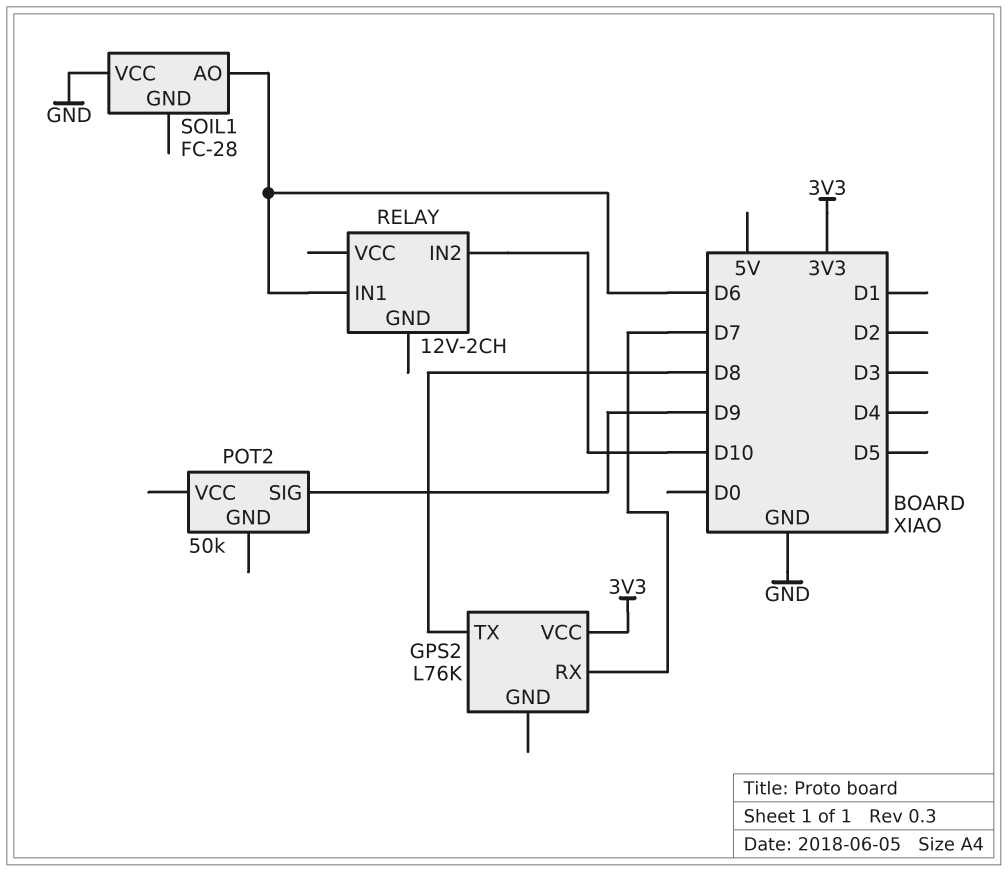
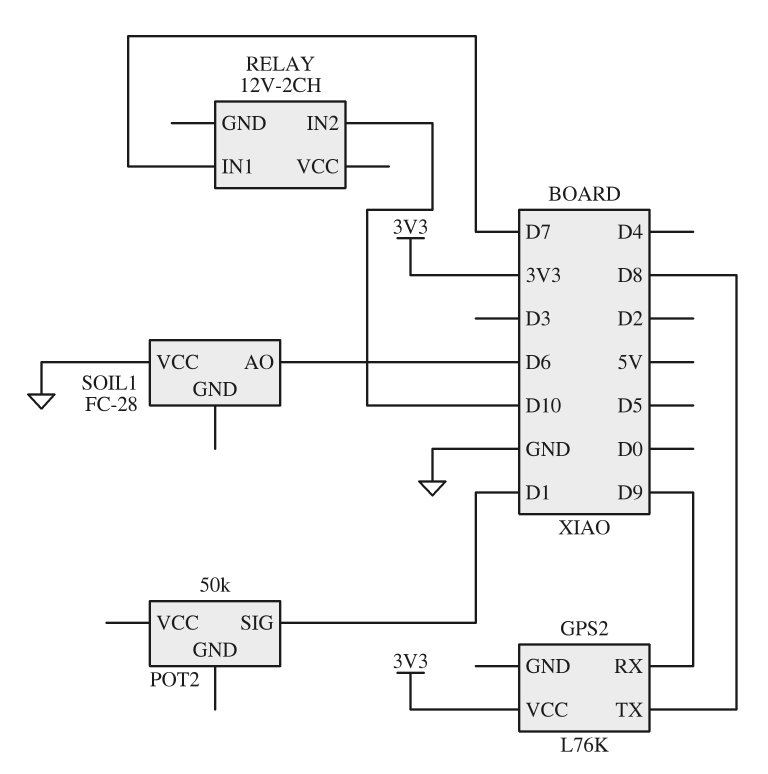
GPS2 pin RX: D7 -> D9
POT2 pin SIG: D9 -> D1
RELAY pin IN1: D6 -> D7

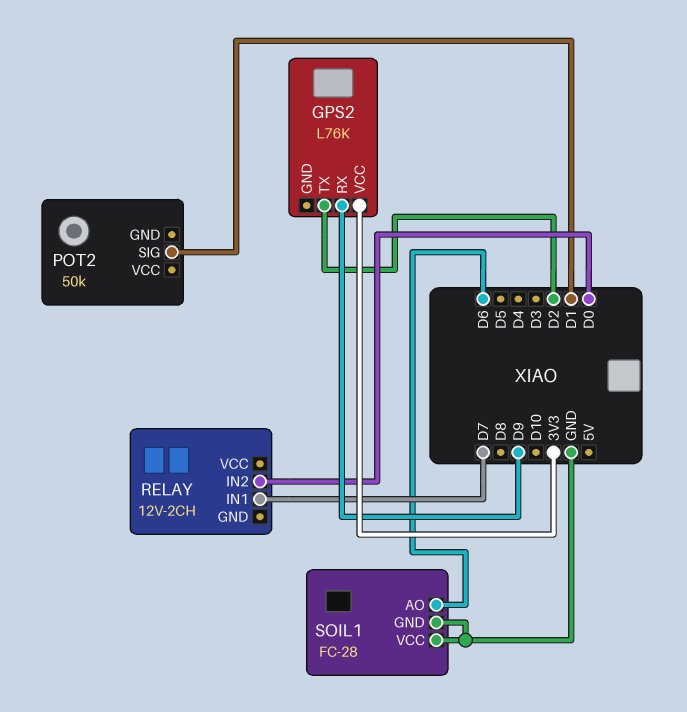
GPS2 pin TX: D8 -> D2
RELAY pin IN2: D10 -> D0
SOIL1 pin GND: none -> GND

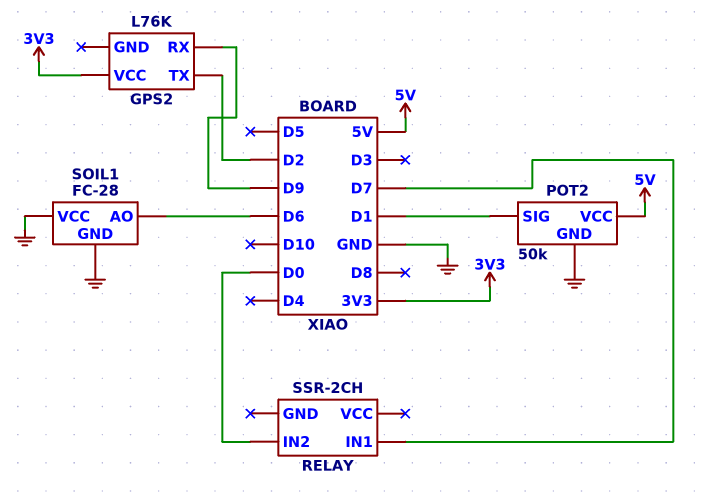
POT2 pin GND: none -> GND
POT2 pin VCC: none -> 5V
RELAY: 12V-2CH -> SSR-2CH

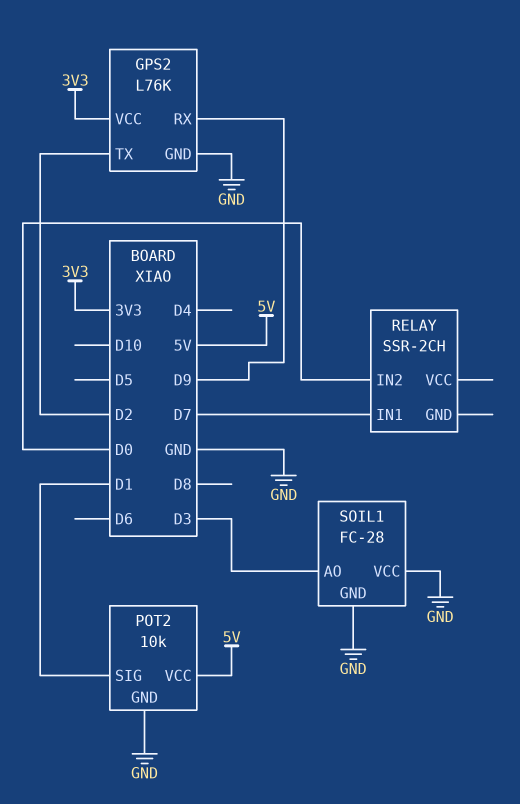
GPS2 pin GND: none -> GND
POT2: 50k -> 10k
SOIL1 pin AO: D6 -> D3

